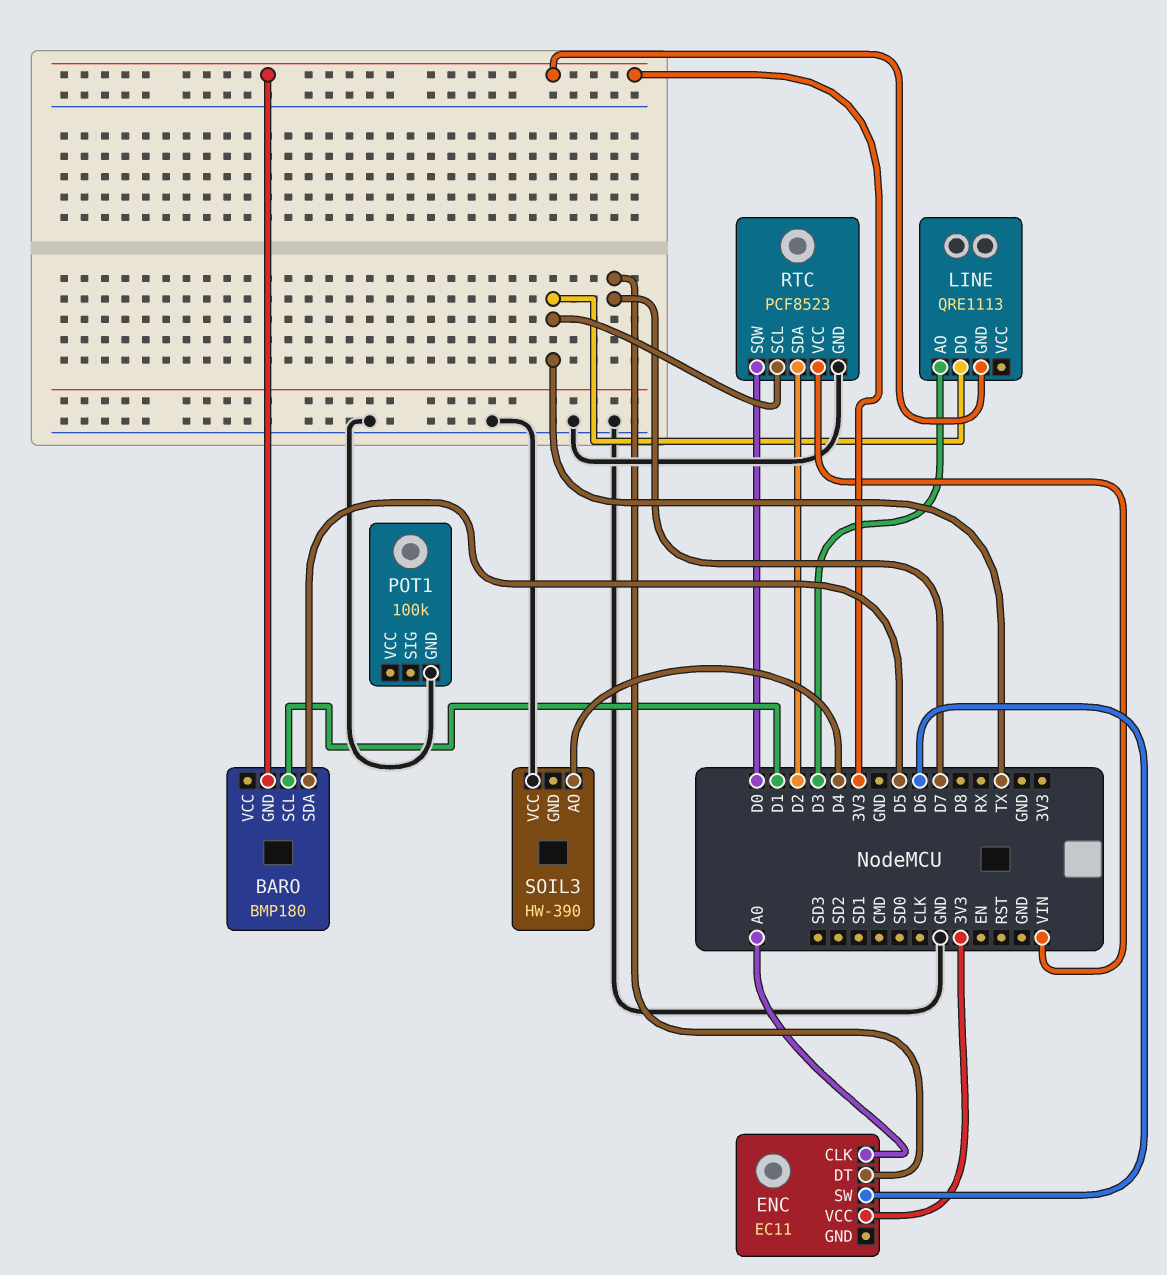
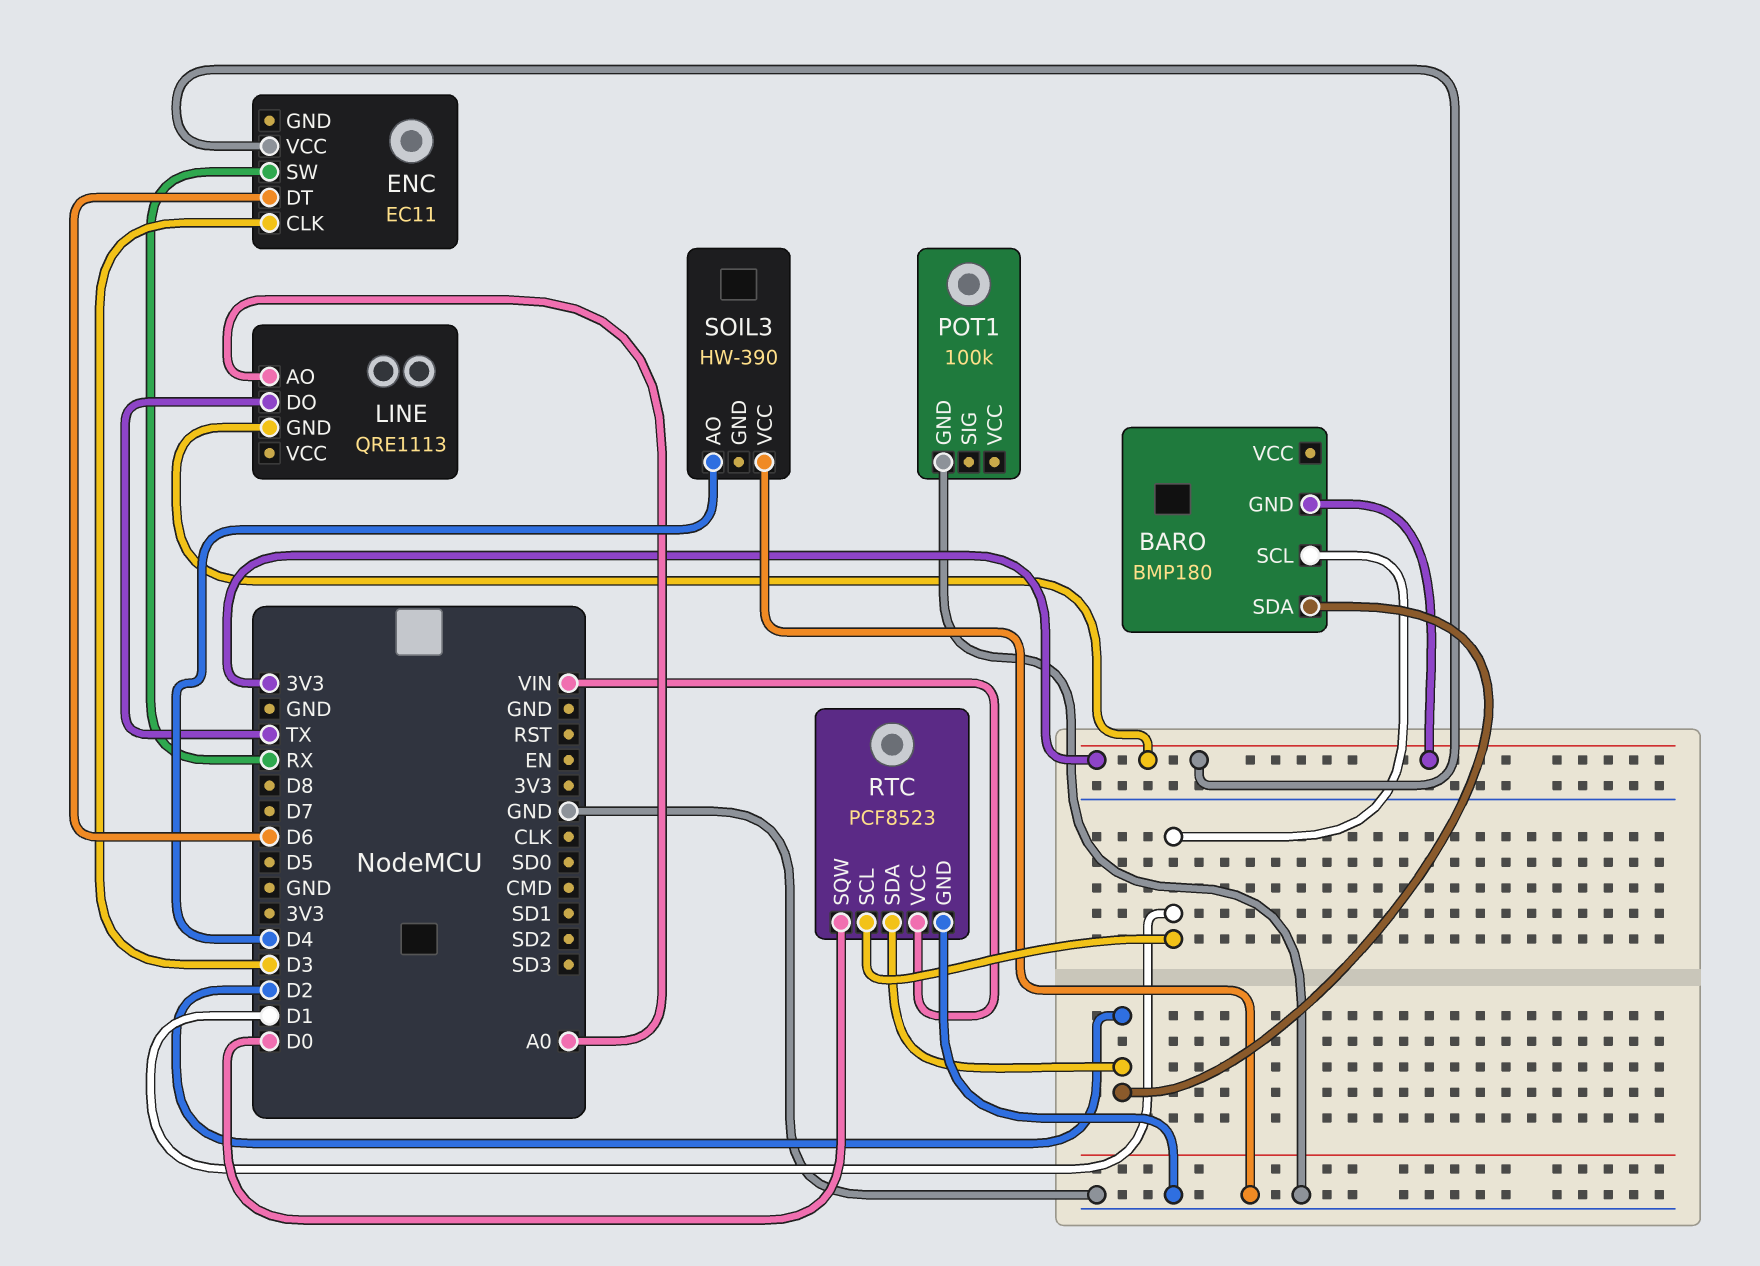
BARO pin SDA: D5 -> D2
ENC pin CLK: A0 -> D3
ENC pin DT: D7 -> D6
ENC pin SW: D6 -> RX
LINE pin AO: D3 -> A0
RTC pin SCL: TX -> D1

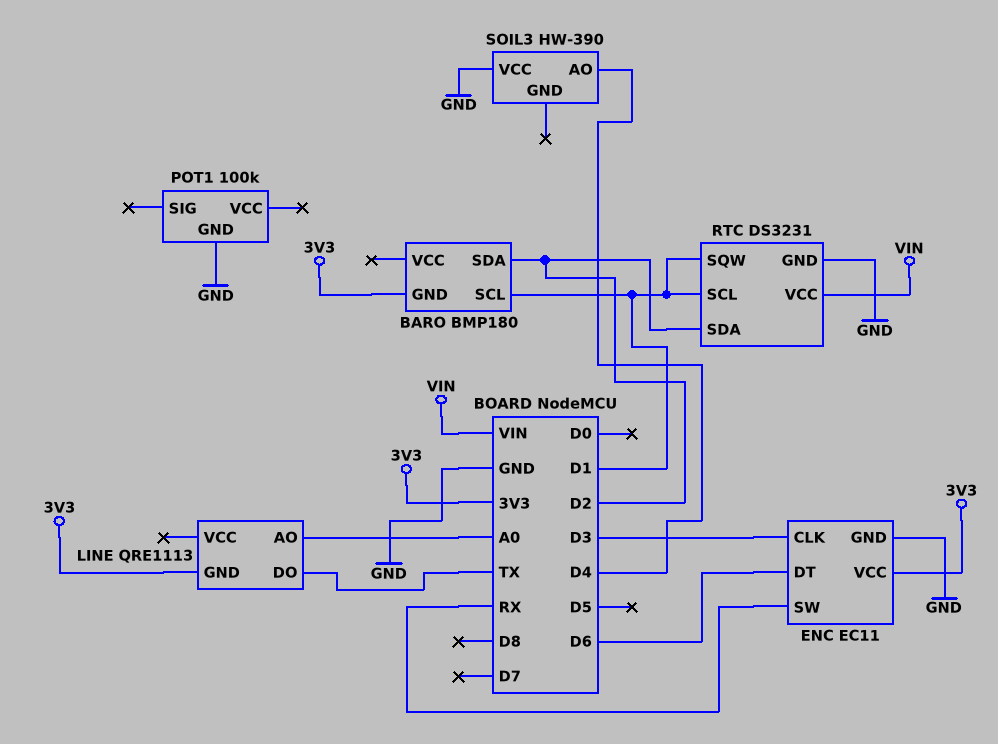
ENC pin GND: none -> GND
RTC: PCF8523 -> DS3231
RTC pin SQW: D0 -> D1

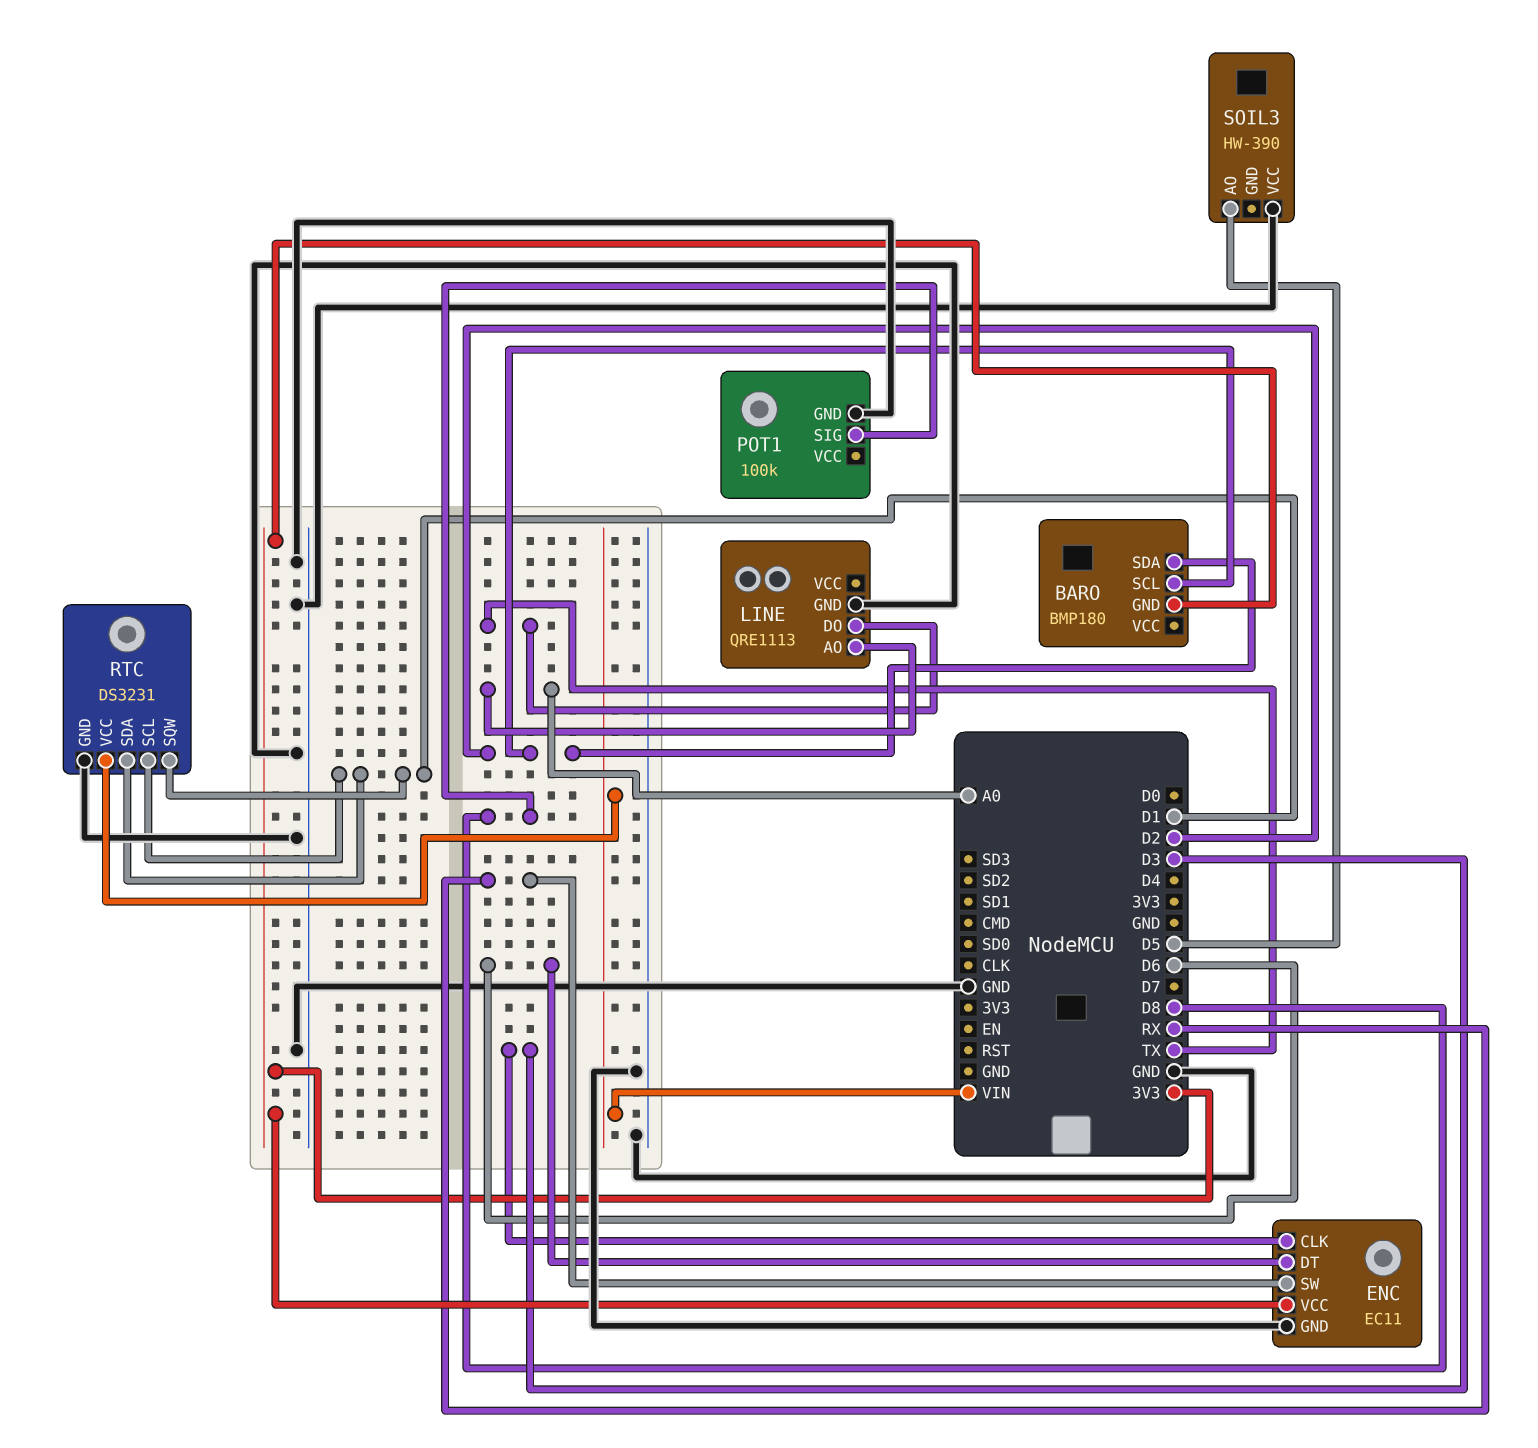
BARO pin SCL: D1 -> D2
LINE pin GND: 3V3 -> GND
POT1 pin SIG: none -> D8
RTC pin SDA: D2 -> D1
SOIL3 pin AO: D4 -> D5

